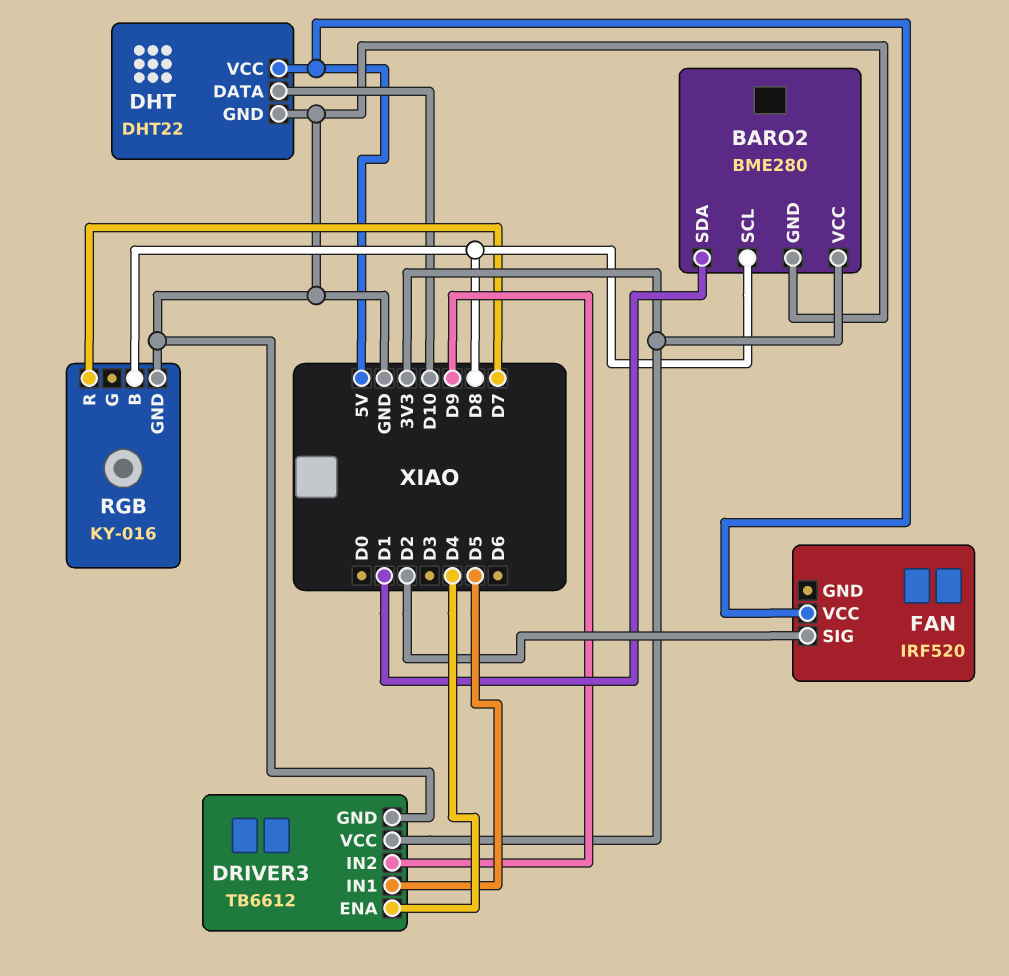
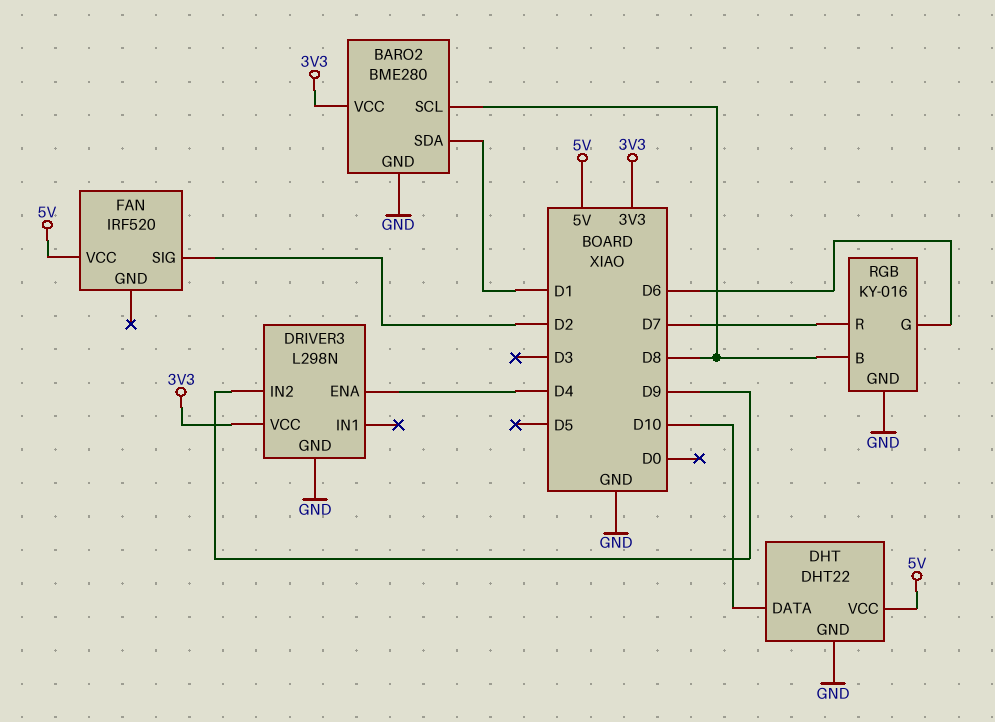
DRIVER3: TB6612 -> L298N
DRIVER3 pin IN1: D5 -> none
RGB pin G: none -> D6

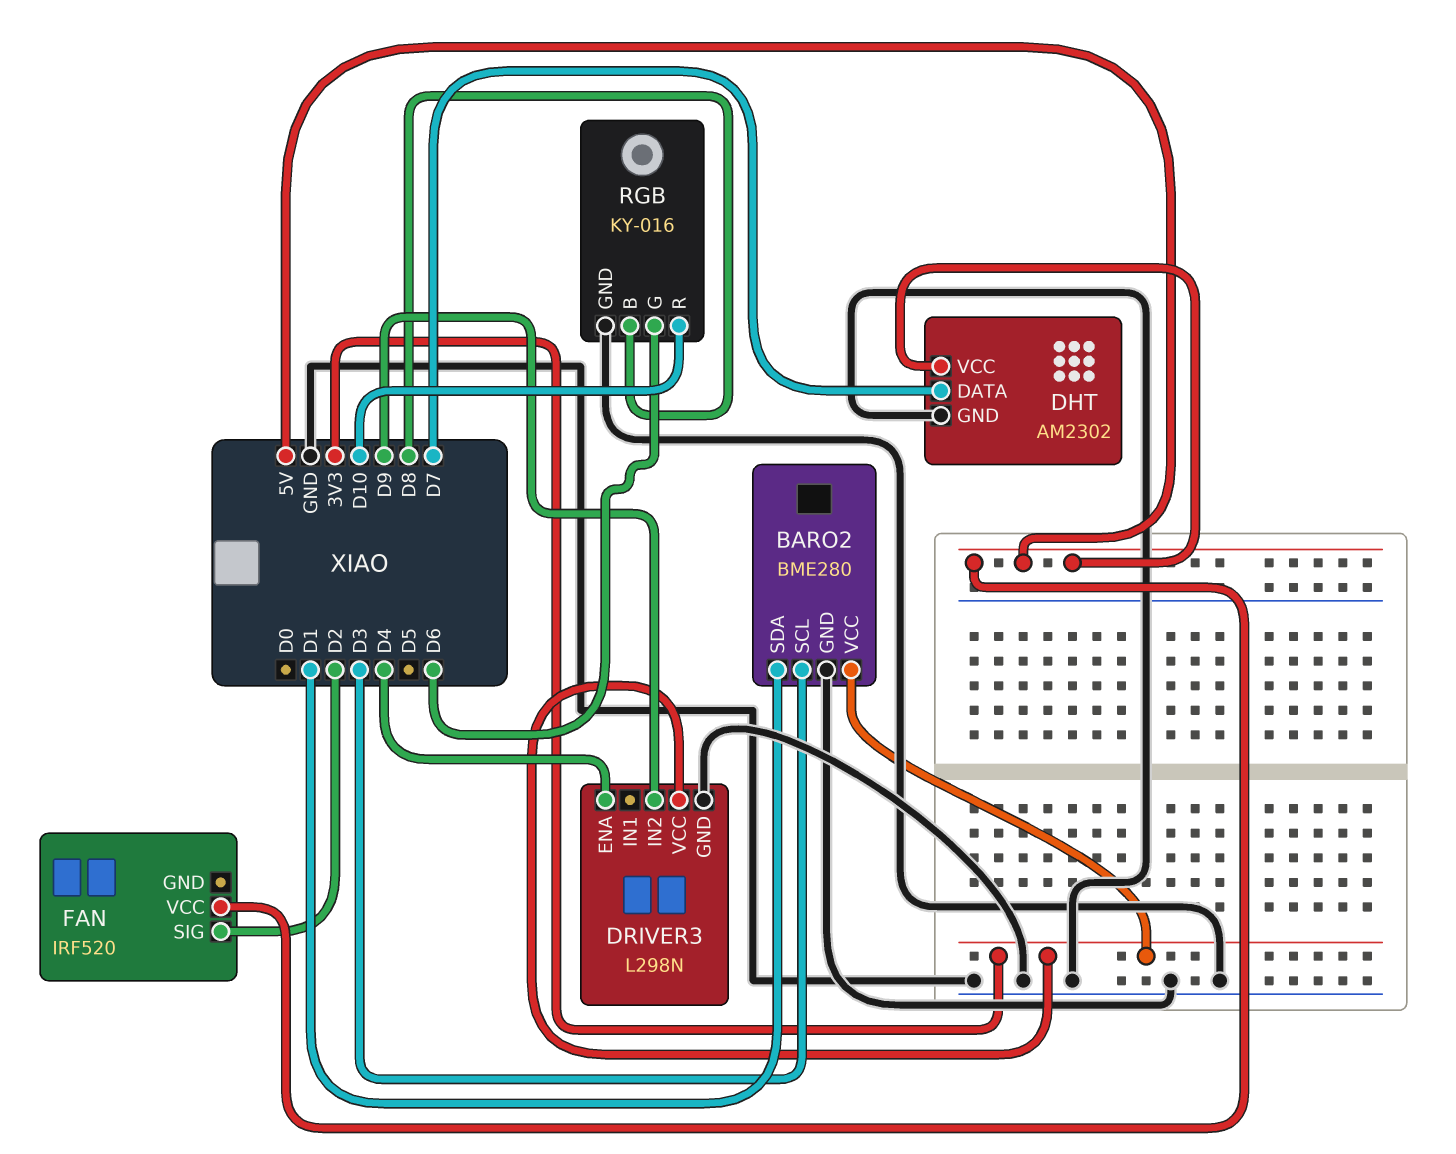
BARO2 pin SCL: D8 -> D3
DHT: DHT22 -> AM2302
DHT pin DATA: D10 -> D7
RGB pin R: D7 -> D10

